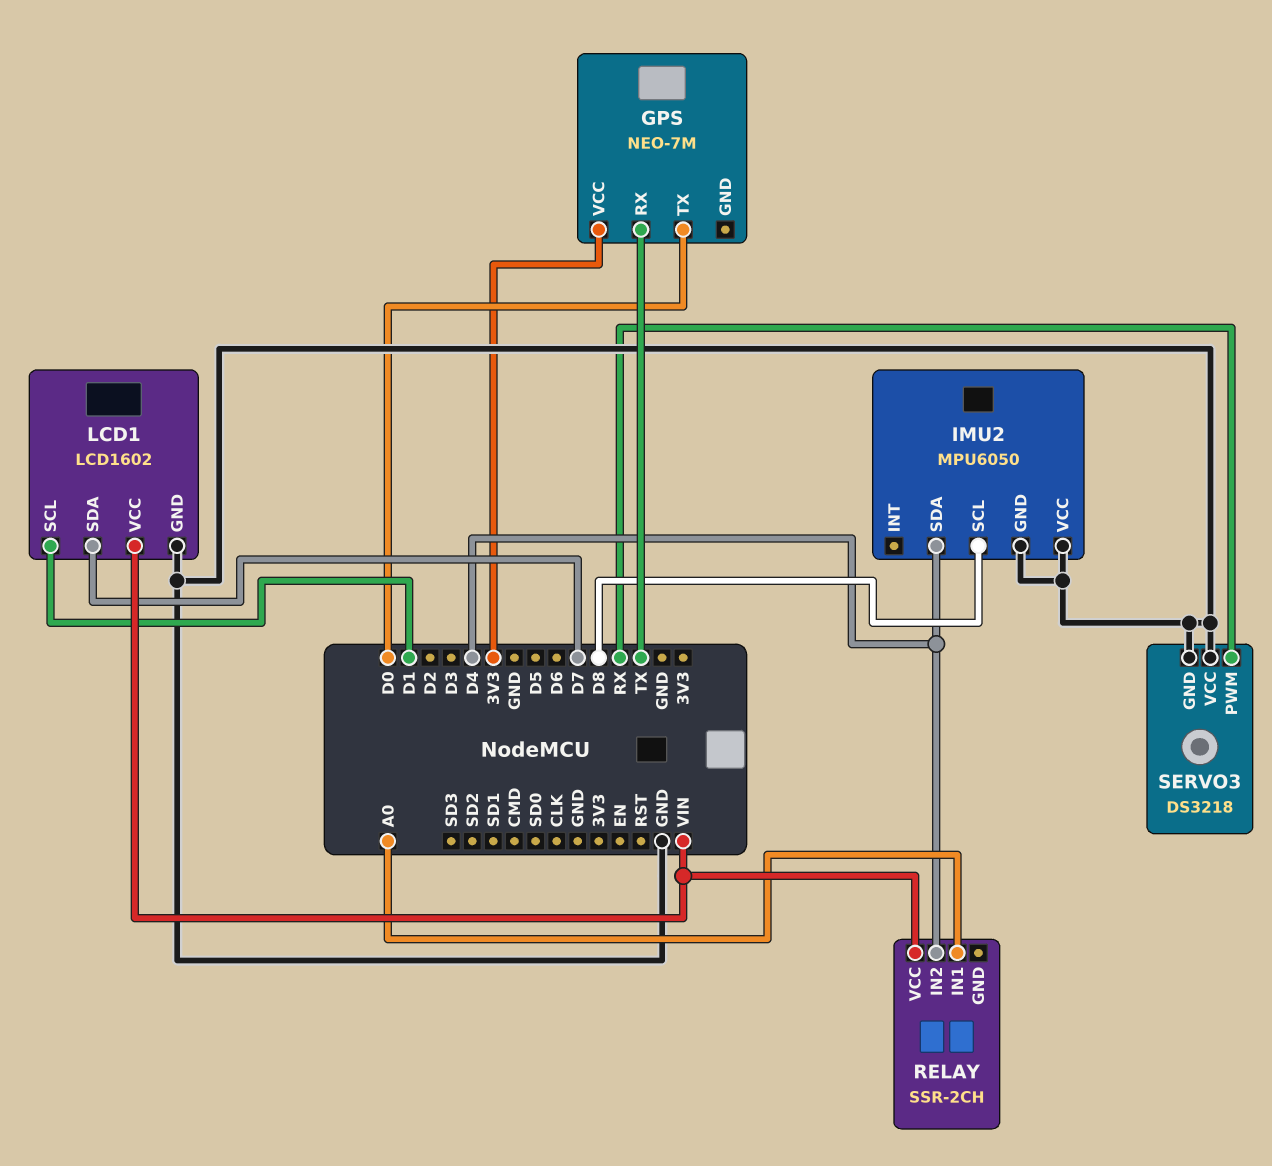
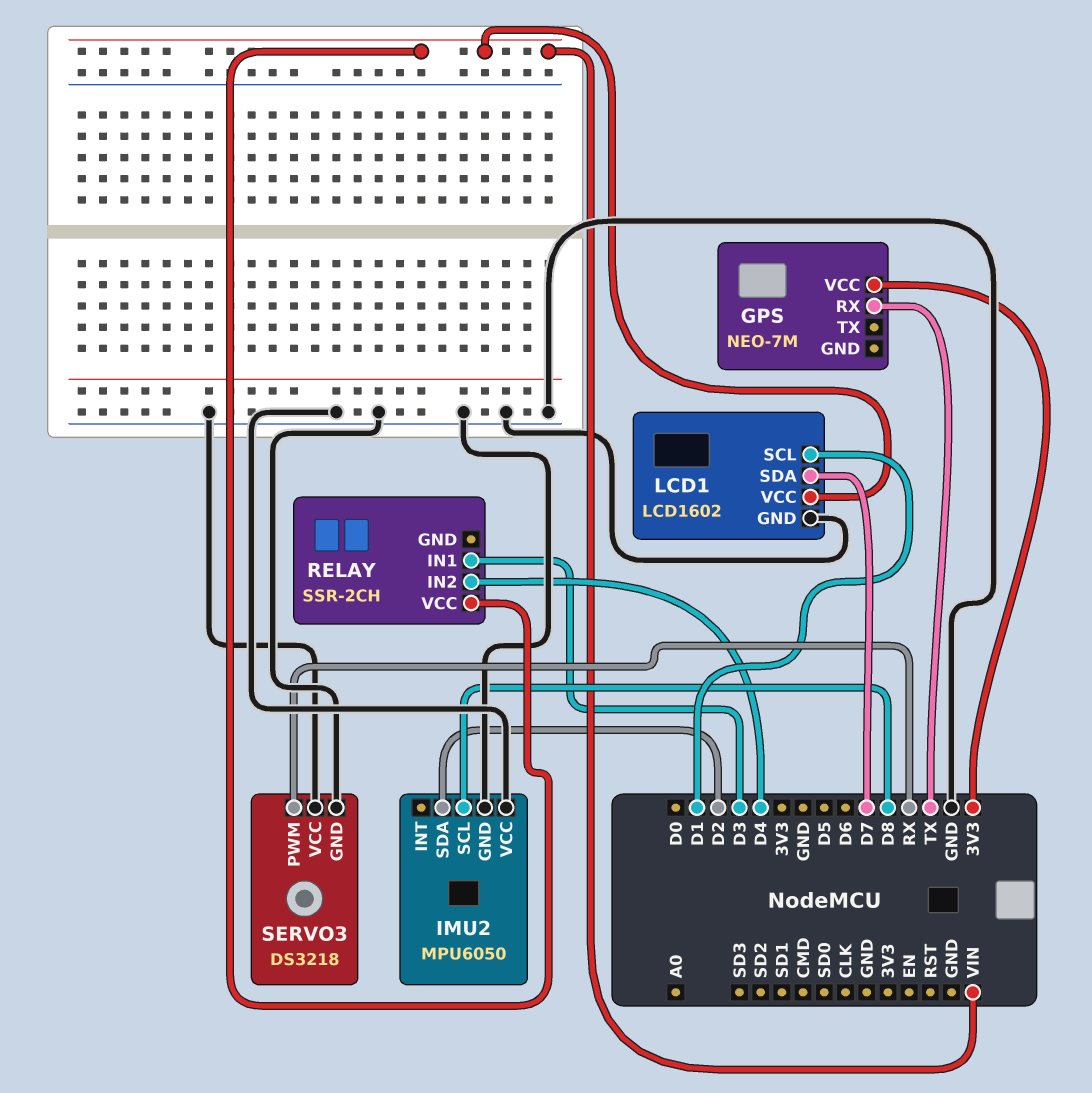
GPS pin TX: D0 -> none
IMU2 pin SDA: D4 -> D2
RELAY pin IN1: A0 -> D3

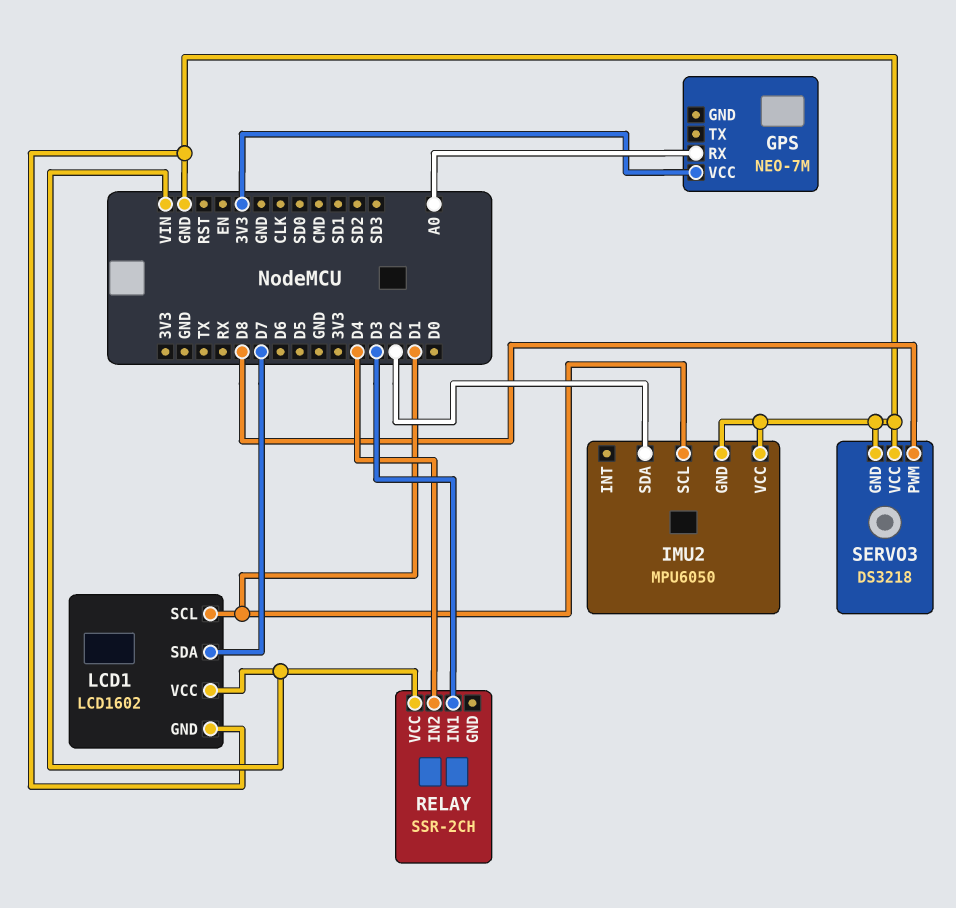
GPS pin RX: TX -> A0
IMU2 pin SCL: D8 -> D1
SERVO3 pin PWM: RX -> D8

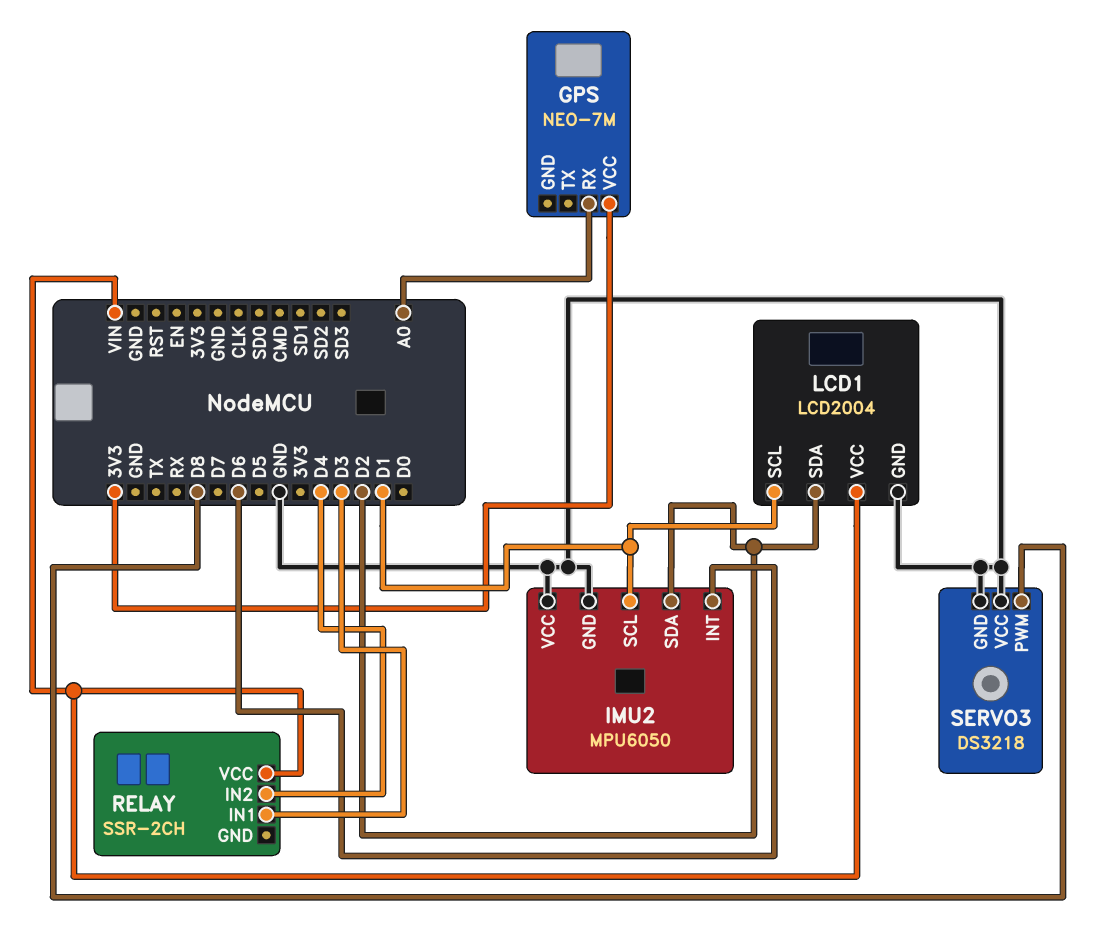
IMU2 pin INT: none -> D6
LCD1: LCD1602 -> LCD2004
LCD1 pin SDA: D7 -> D2

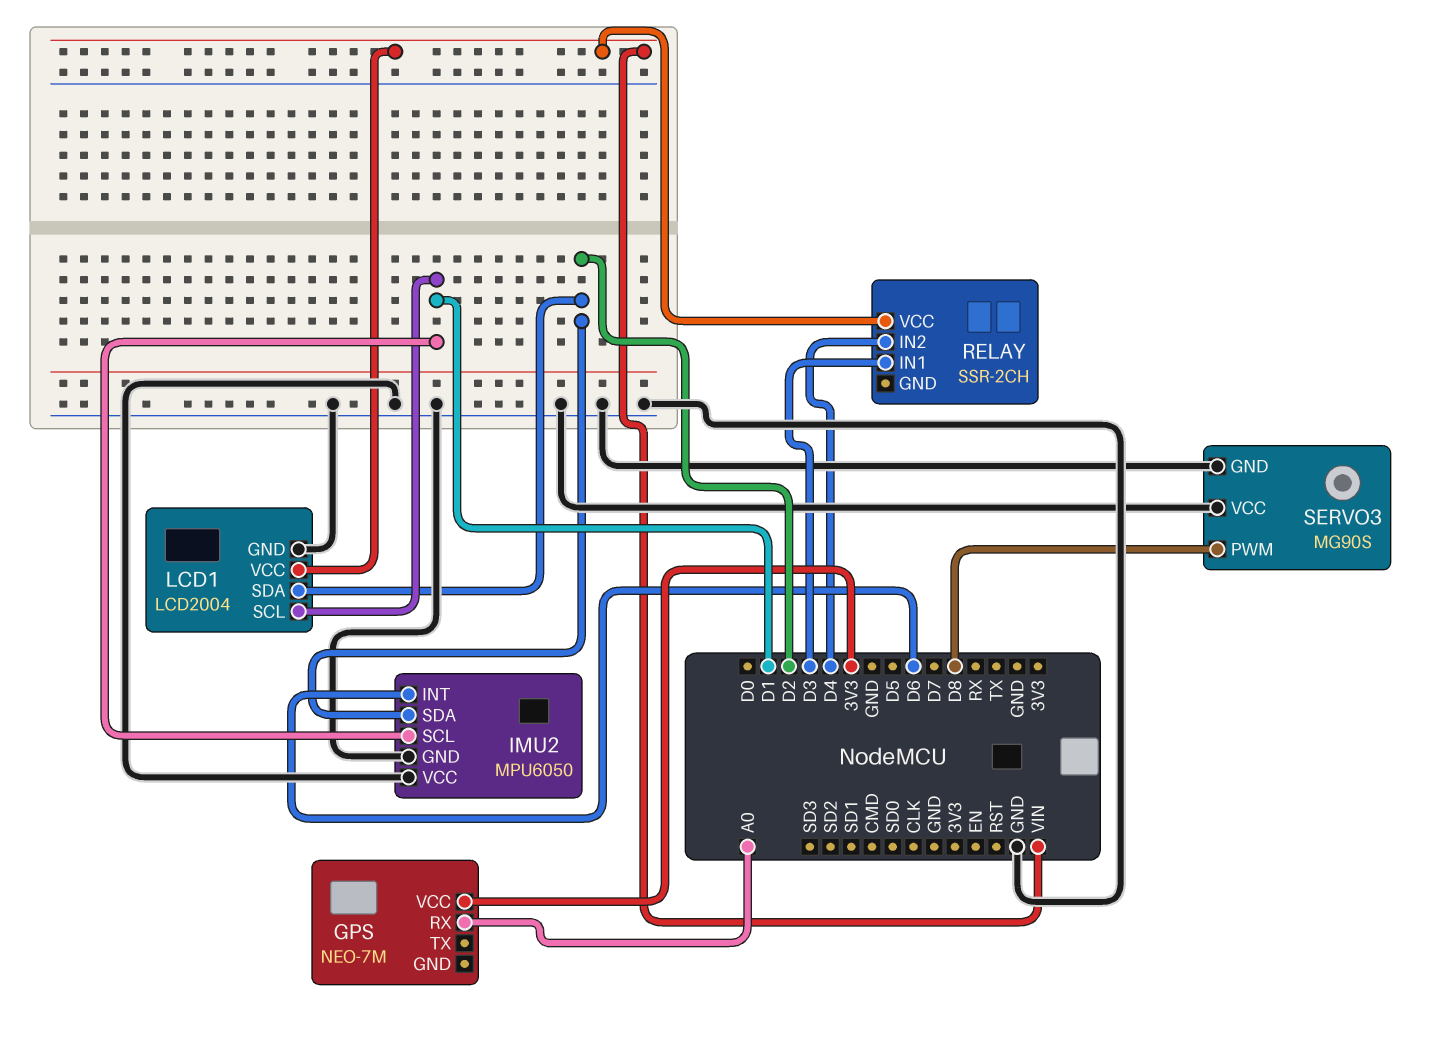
SERVO3: DS3218 -> MG90S

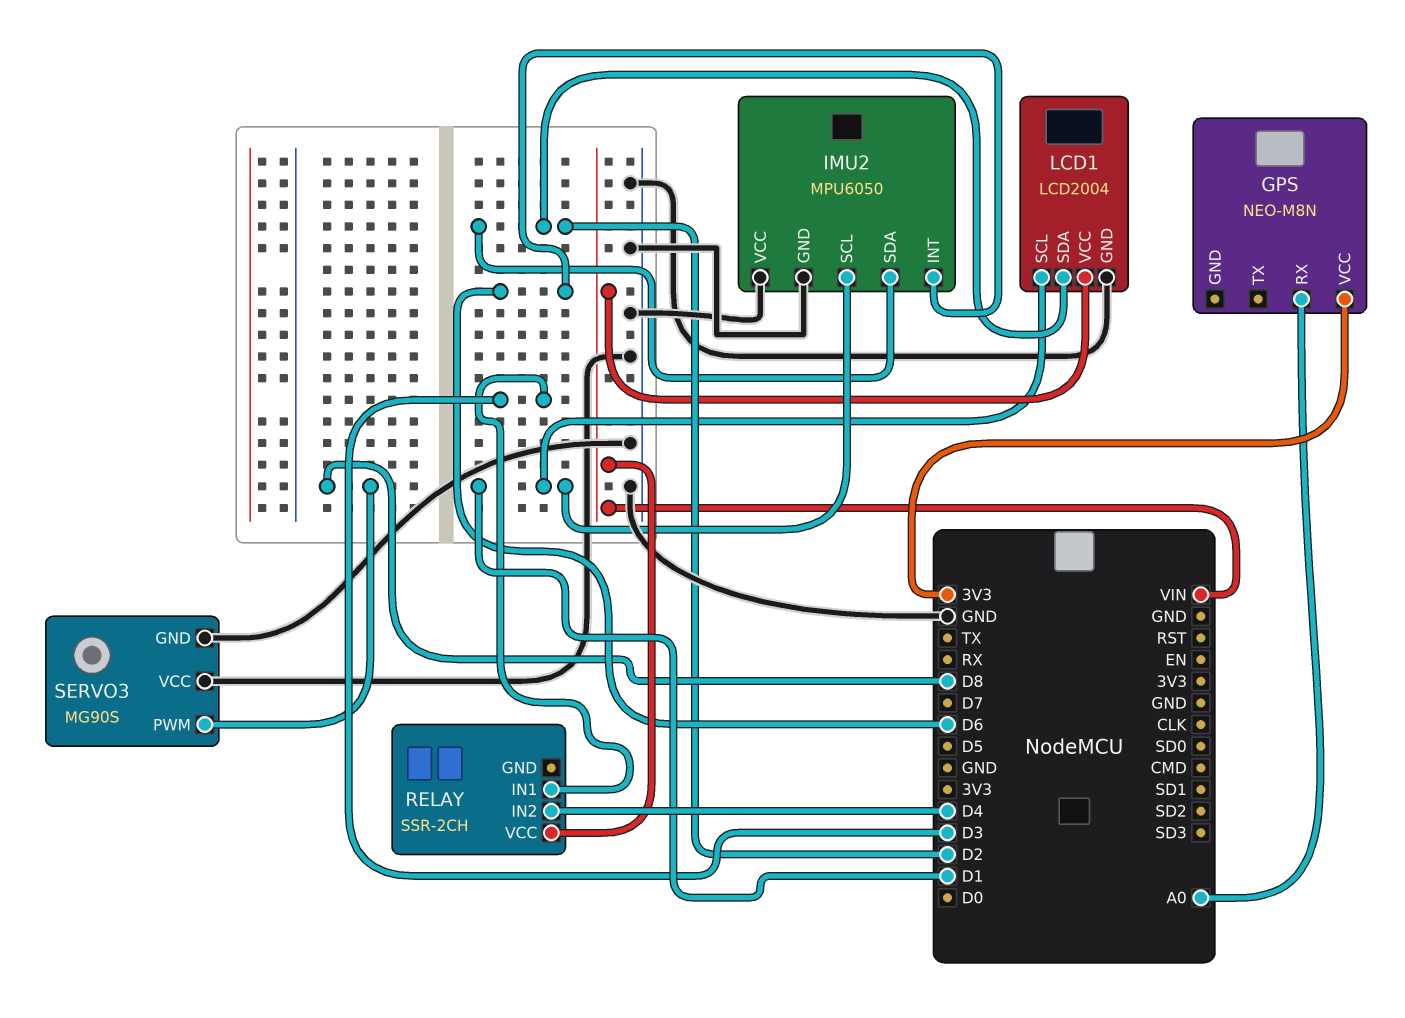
GPS: NEO-7M -> NEO-M8N

